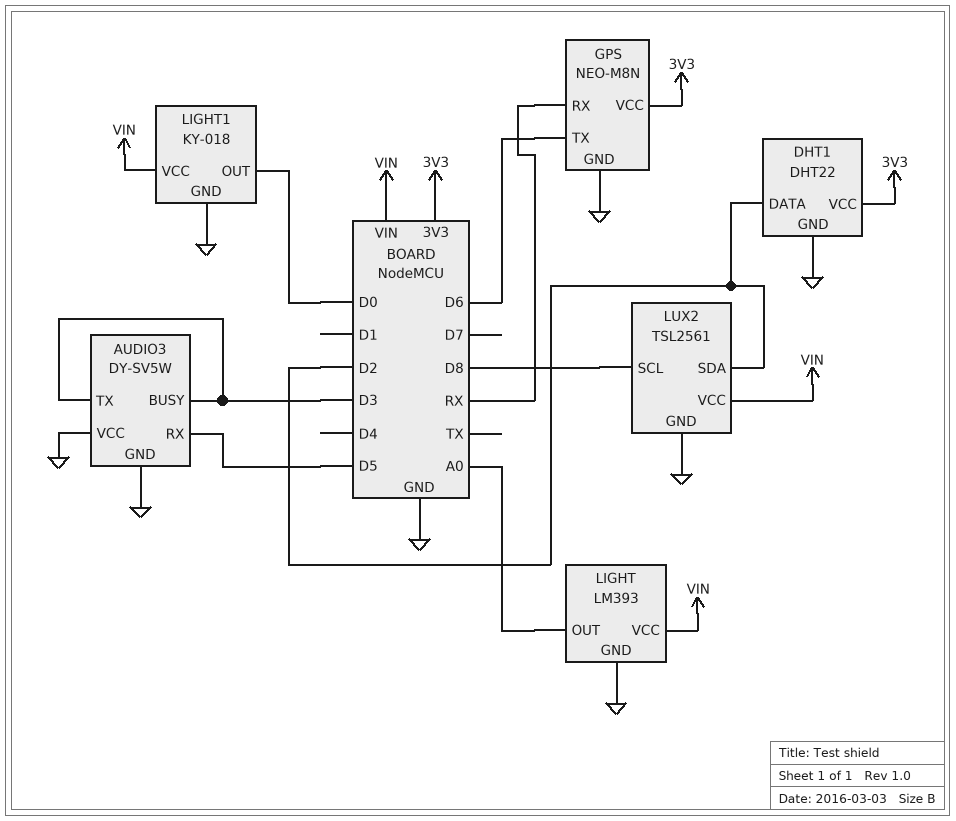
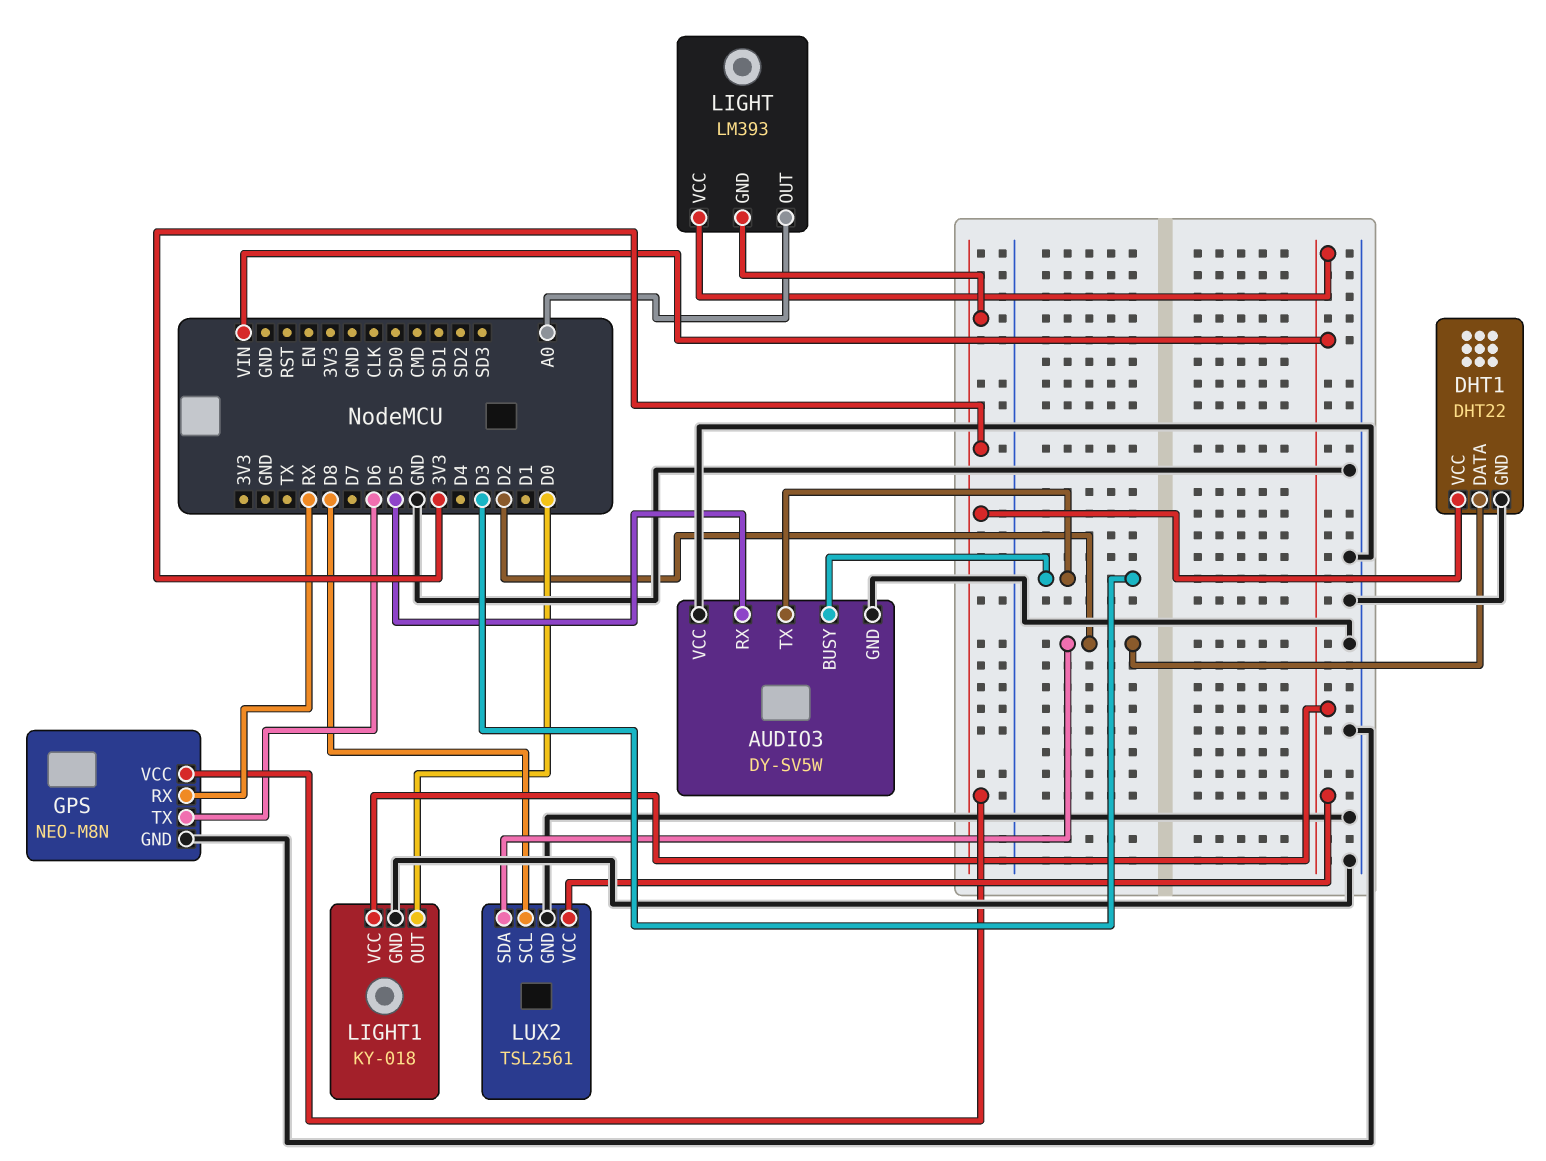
LIGHT pin GND: GND -> 3V3

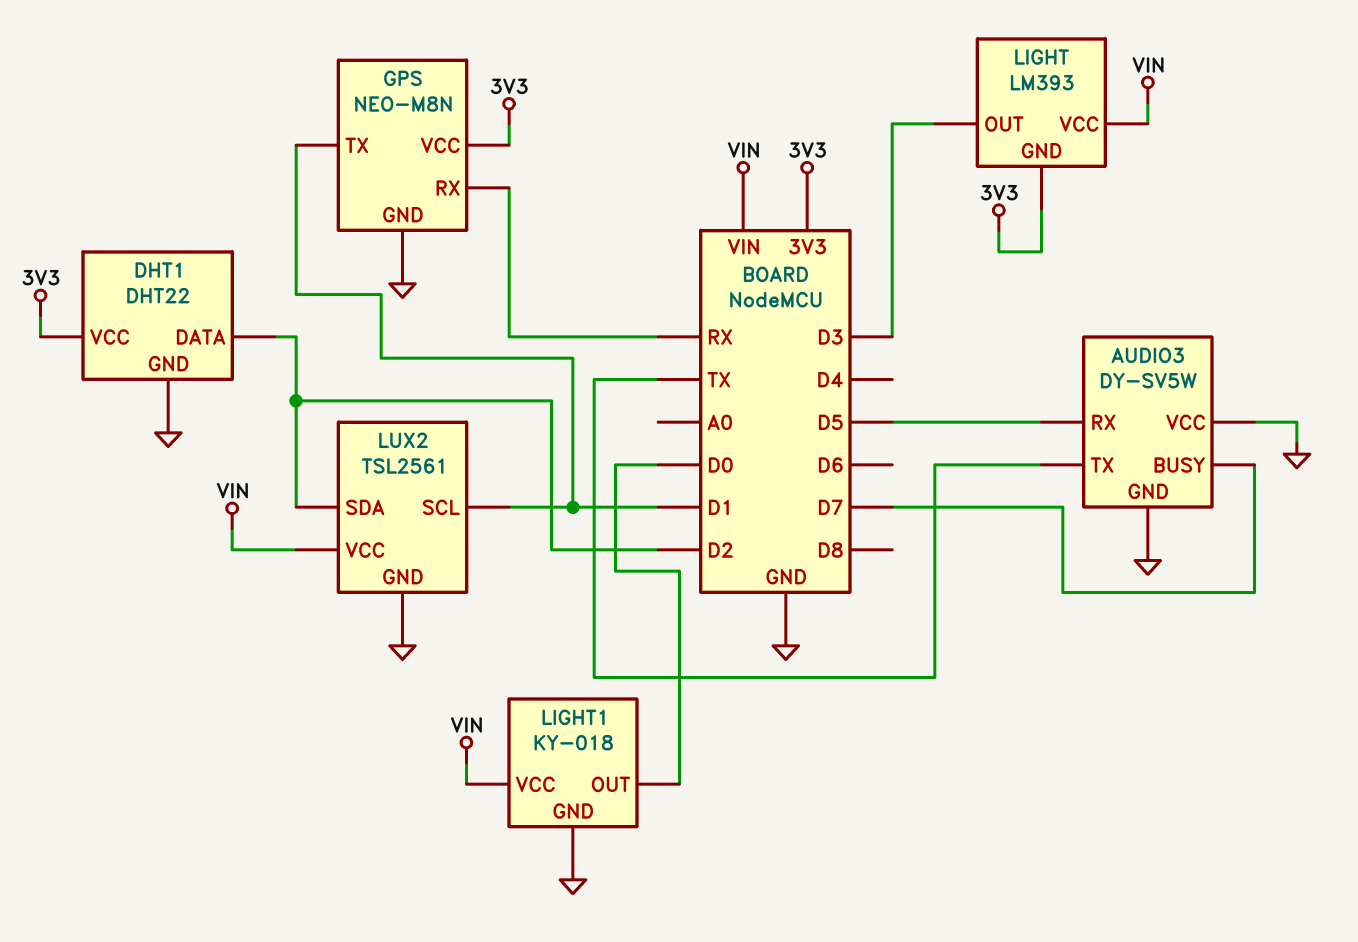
AUDIO3 pin BUSY: D3 -> D7
AUDIO3 pin TX: D3 -> TX
GPS pin TX: D6 -> D1
LIGHT pin OUT: A0 -> D3
LUX2 pin SCL: D8 -> D1

